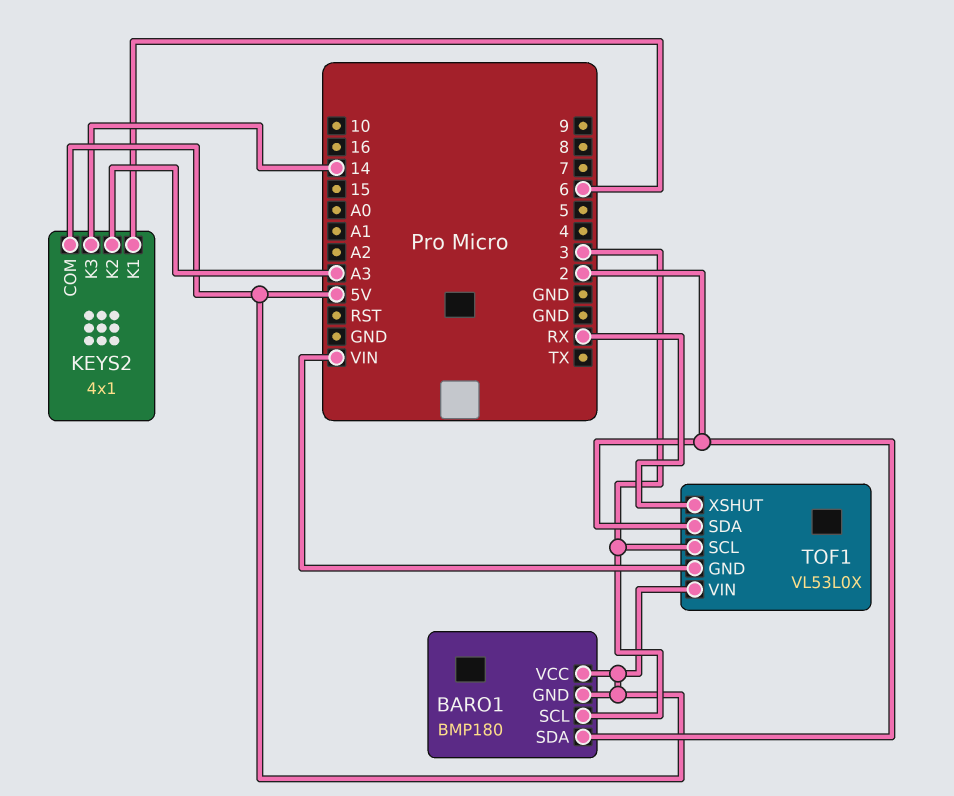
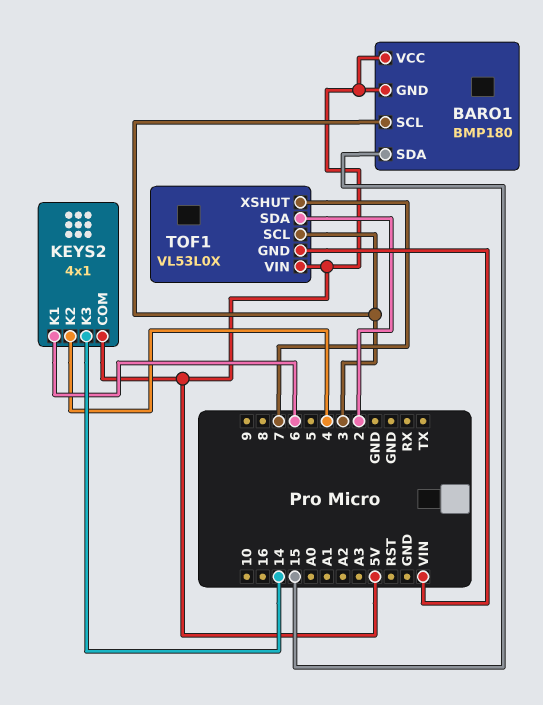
BARO1 pin SDA: 2 -> 15
KEYS2 pin K2: A3 -> 4
TOF1 pin XSHUT: RX -> 7

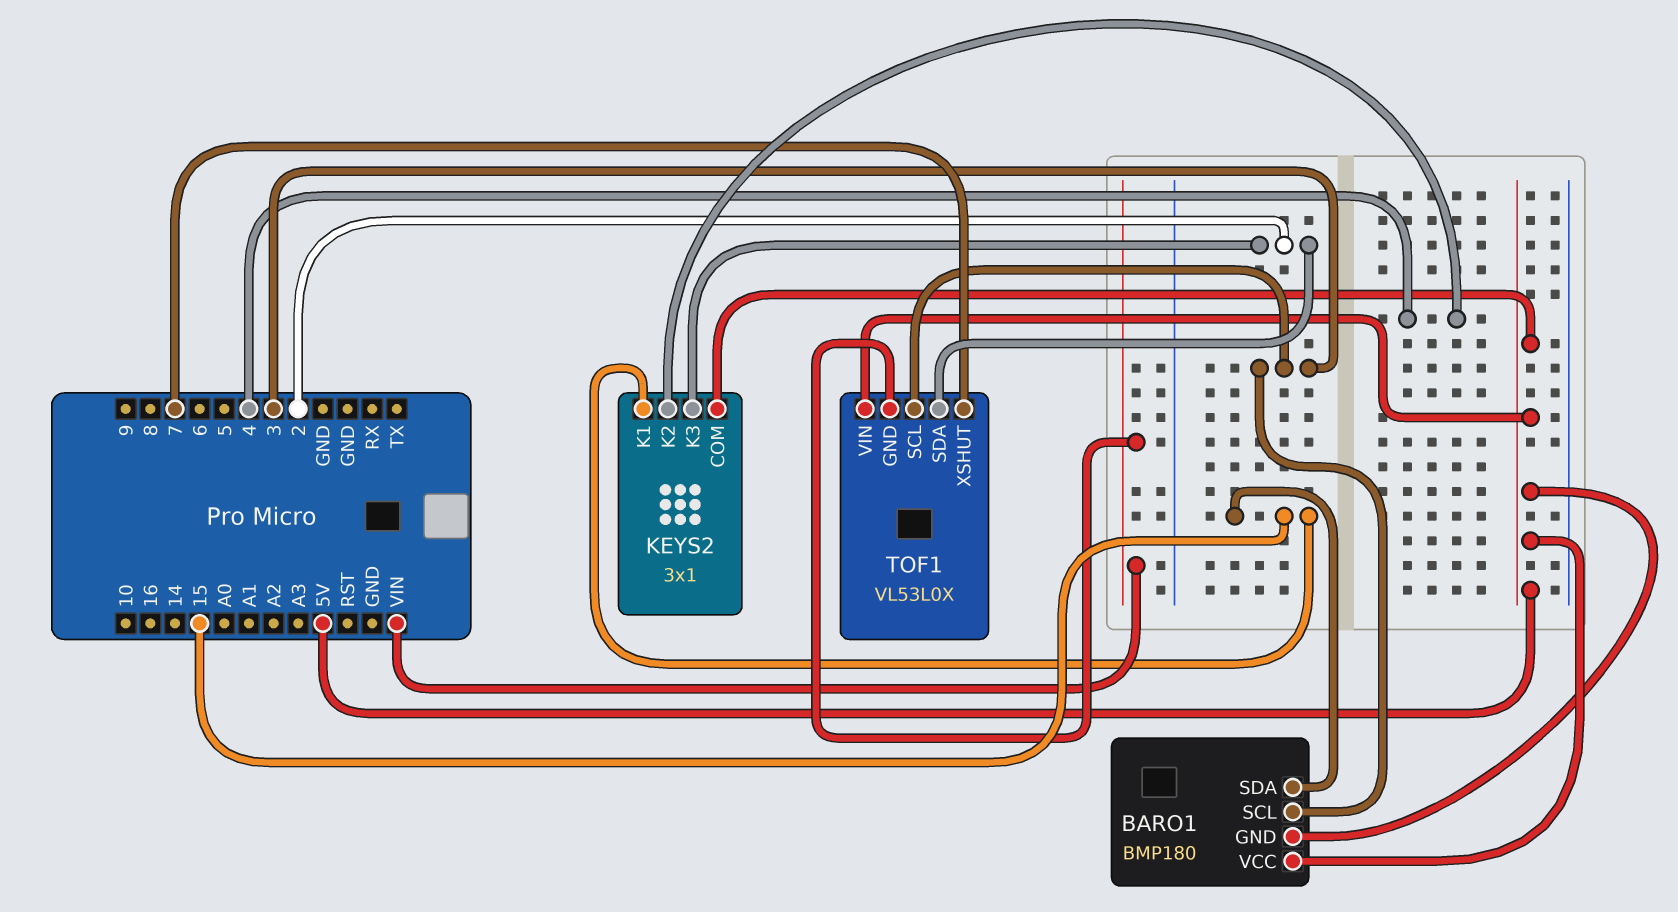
KEYS2: 4x1 -> 3x1
KEYS2 pin K1: 6 -> 15
KEYS2 pin K3: 14 -> 2

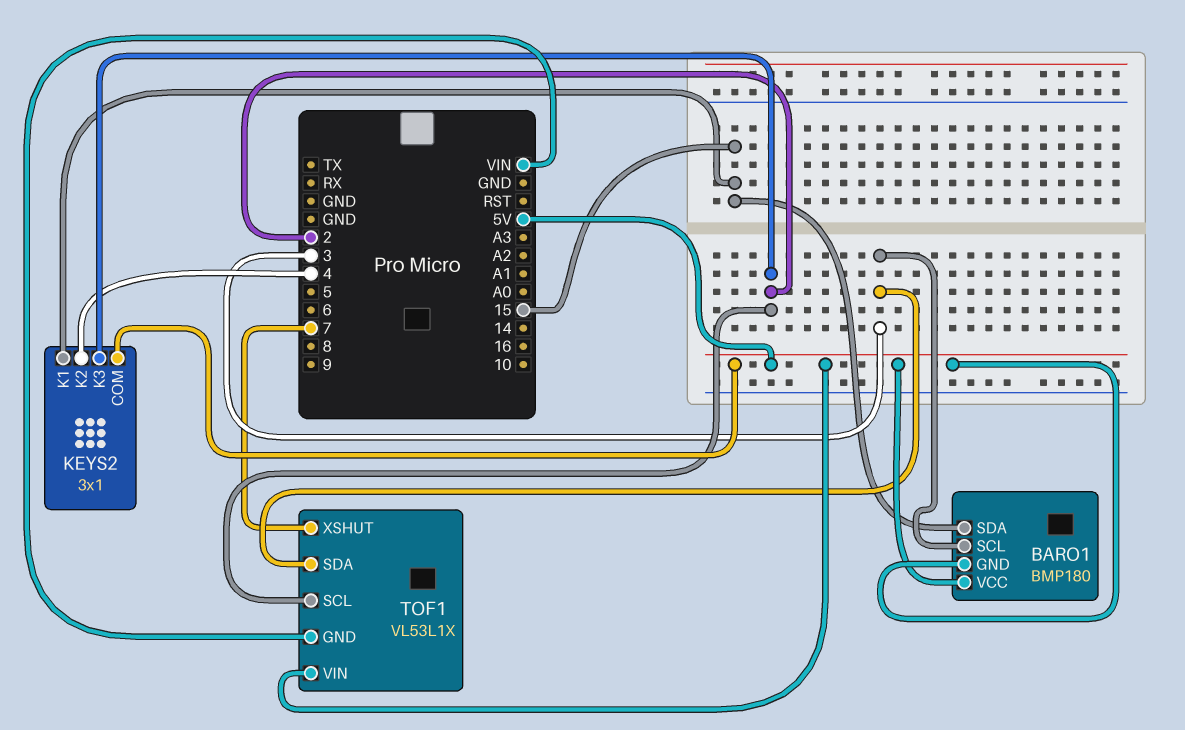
TOF1: VL53L0X -> VL53L1X
TOF1 pin SCL: 3 -> 2
TOF1 pin SDA: 2 -> 3

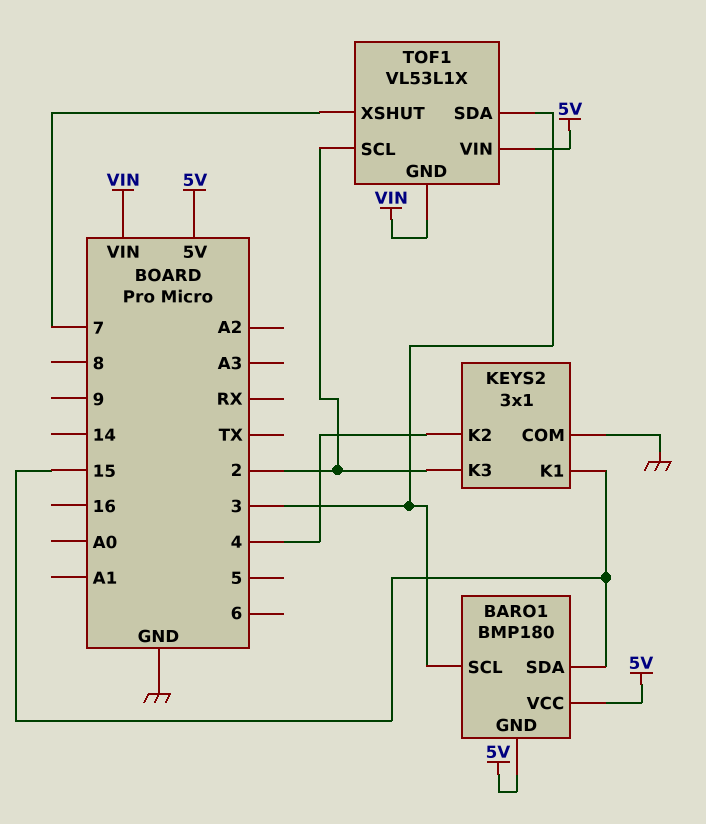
KEYS2 pin COM: 5V -> GND

